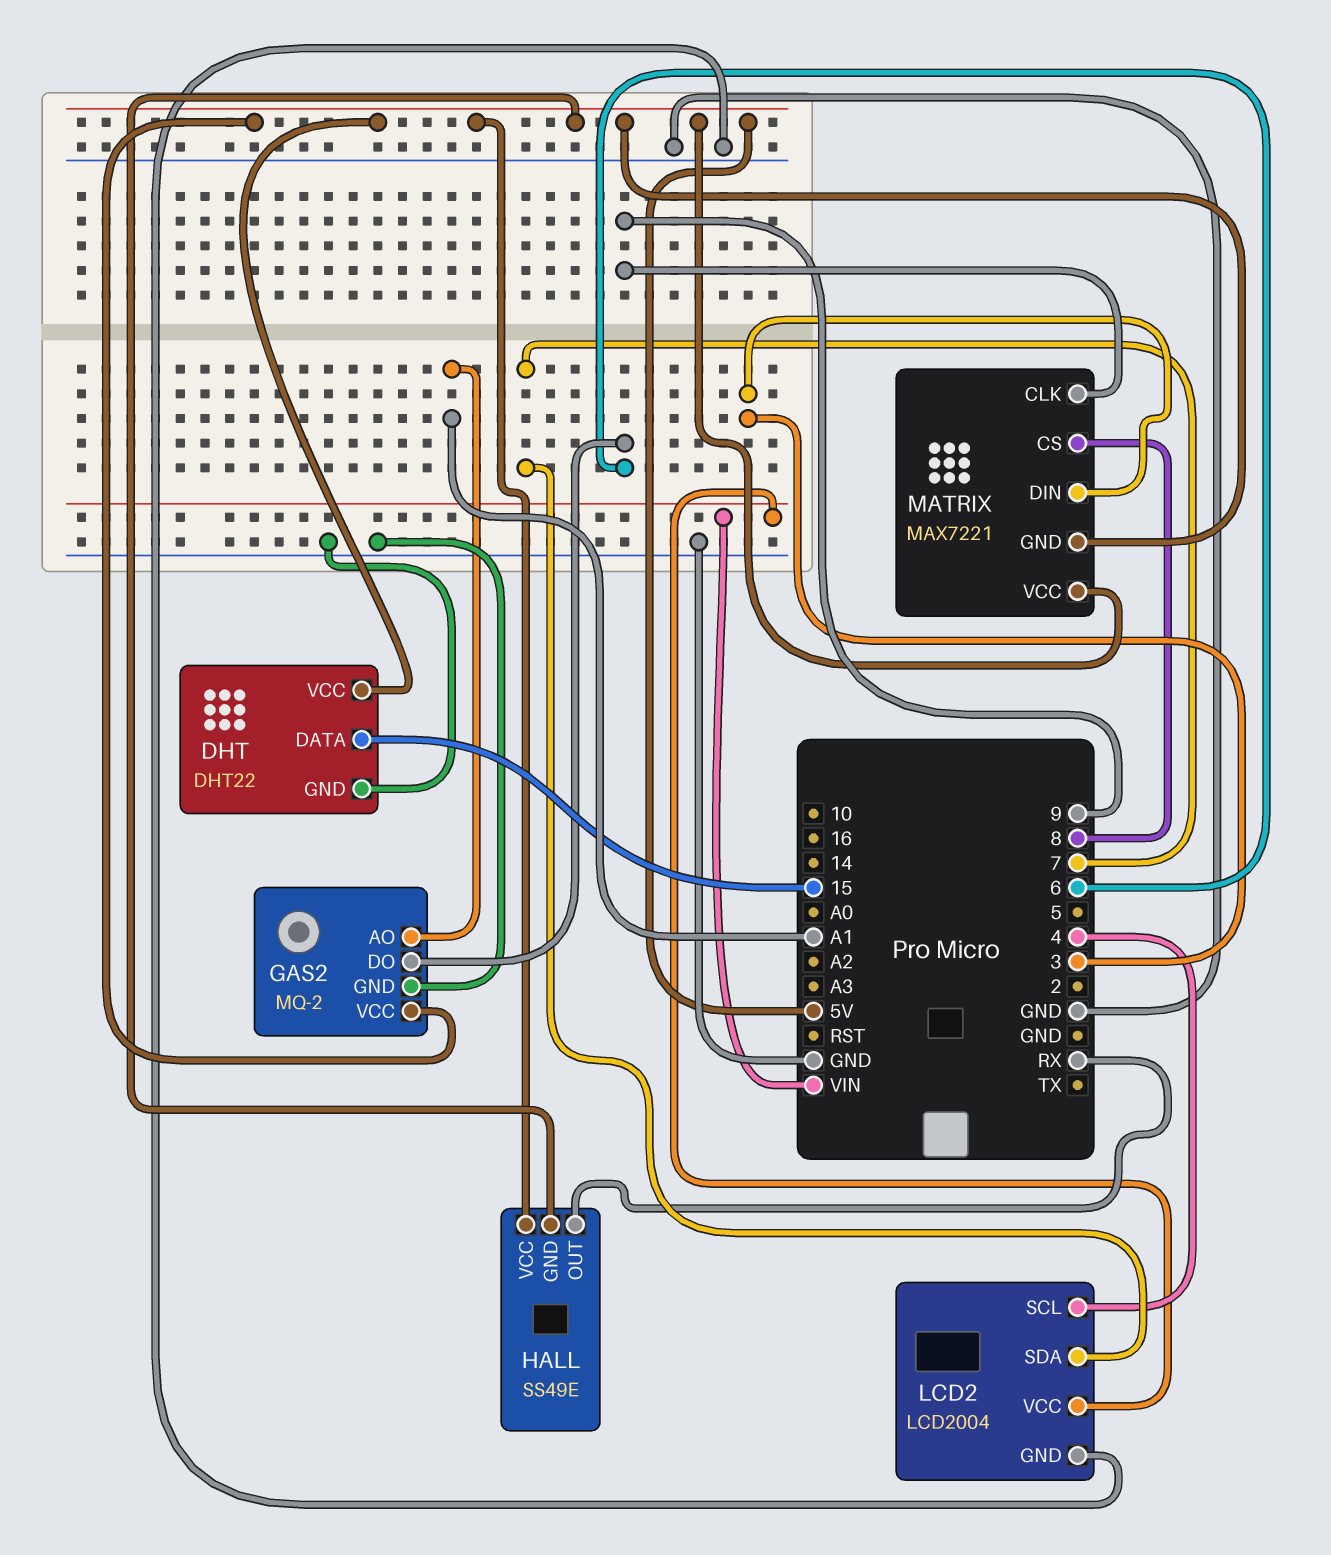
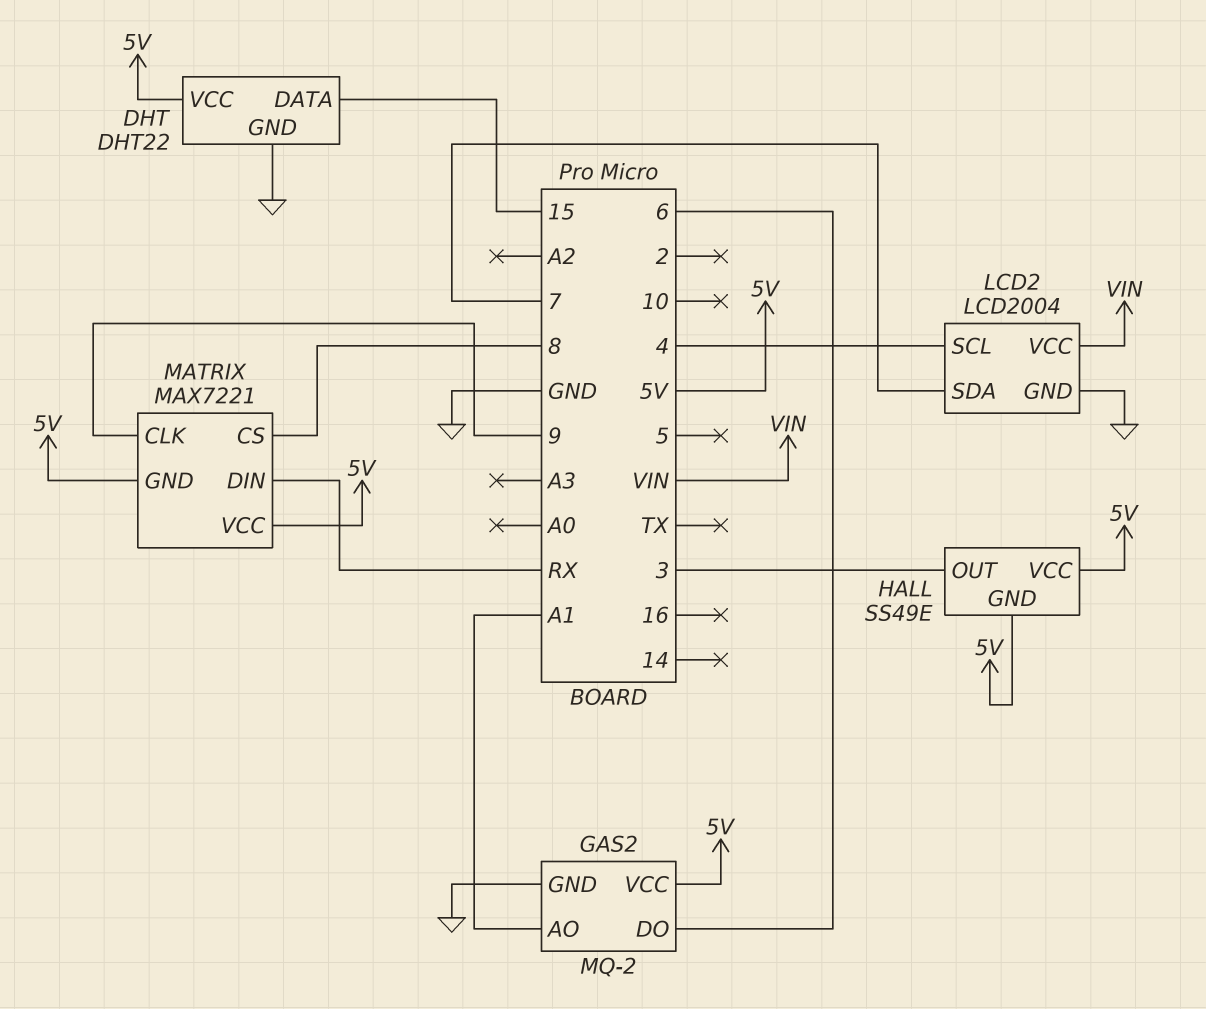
HALL pin OUT: RX -> 3
MATRIX pin DIN: 3 -> RX

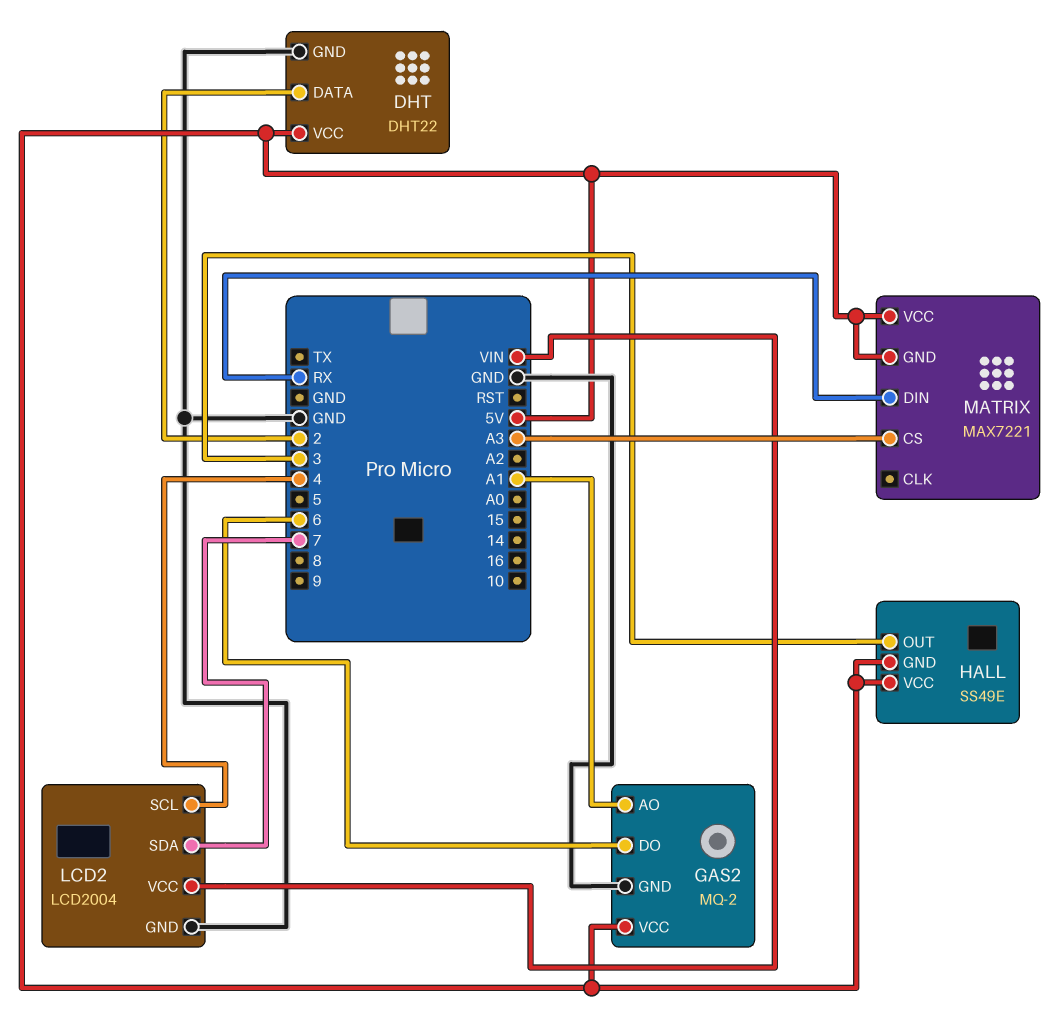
DHT pin DATA: 15 -> 2
MATRIX pin CLK: 9 -> none
MATRIX pin CS: 8 -> A3

